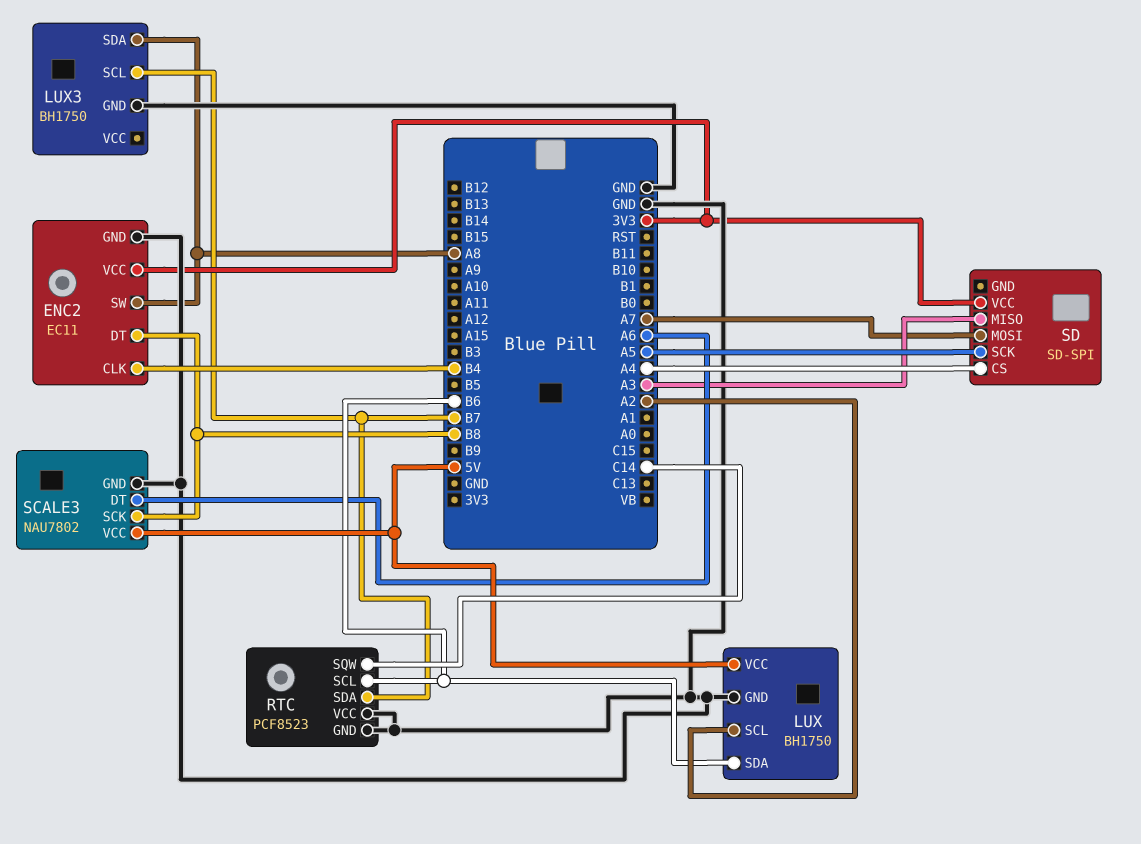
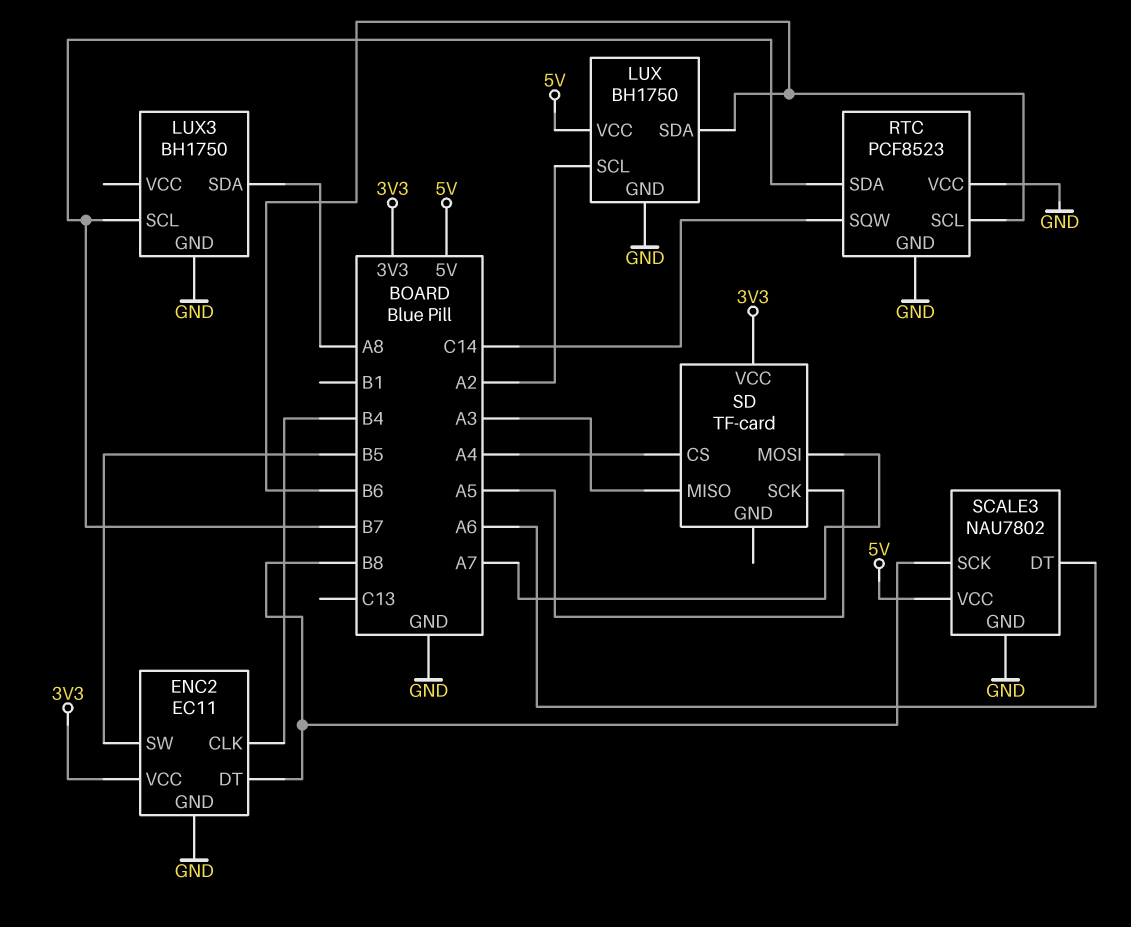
ENC2 pin SW: A8 -> B5
SD: SD-SPI -> TF-card

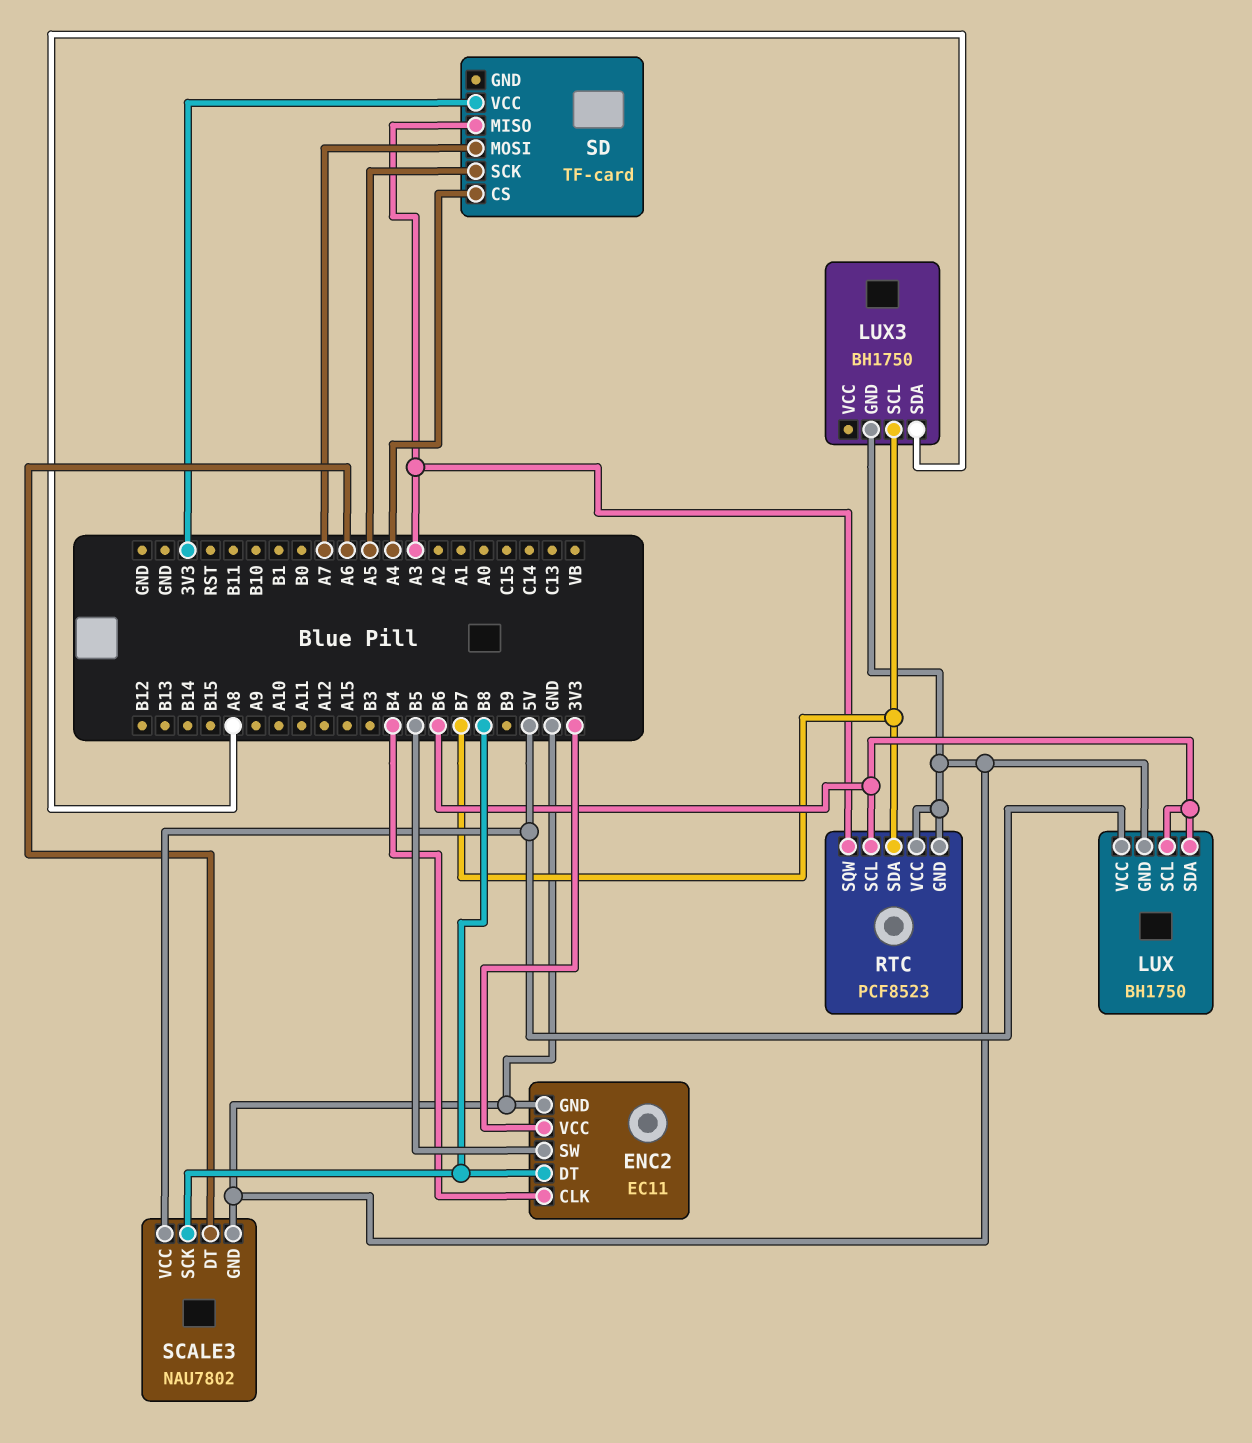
LUX pin SCL: A2 -> B6
RTC pin SQW: C14 -> A3

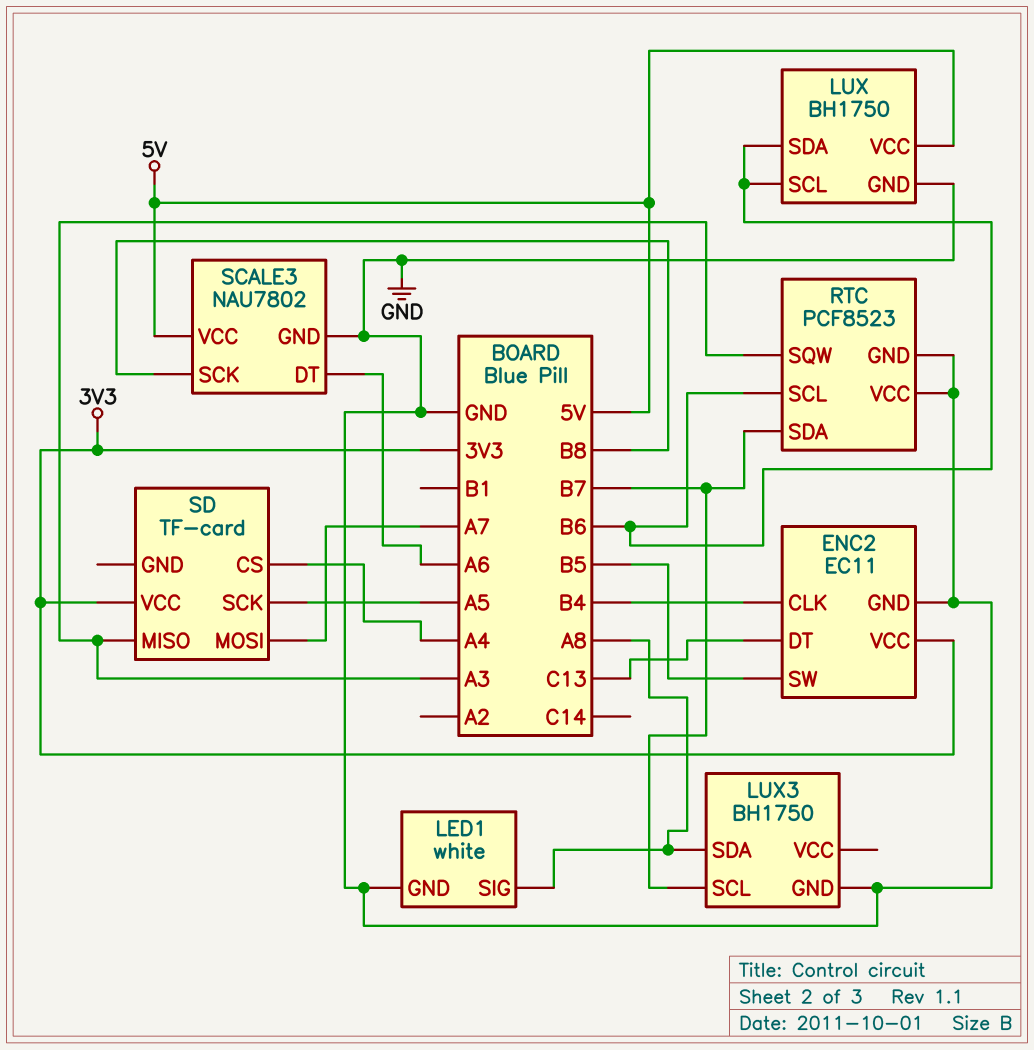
ENC2 pin DT: B8 -> C13
LED1: none -> white
LED1 pin GND: none -> GND
LED1 pin SIG: none -> A8

